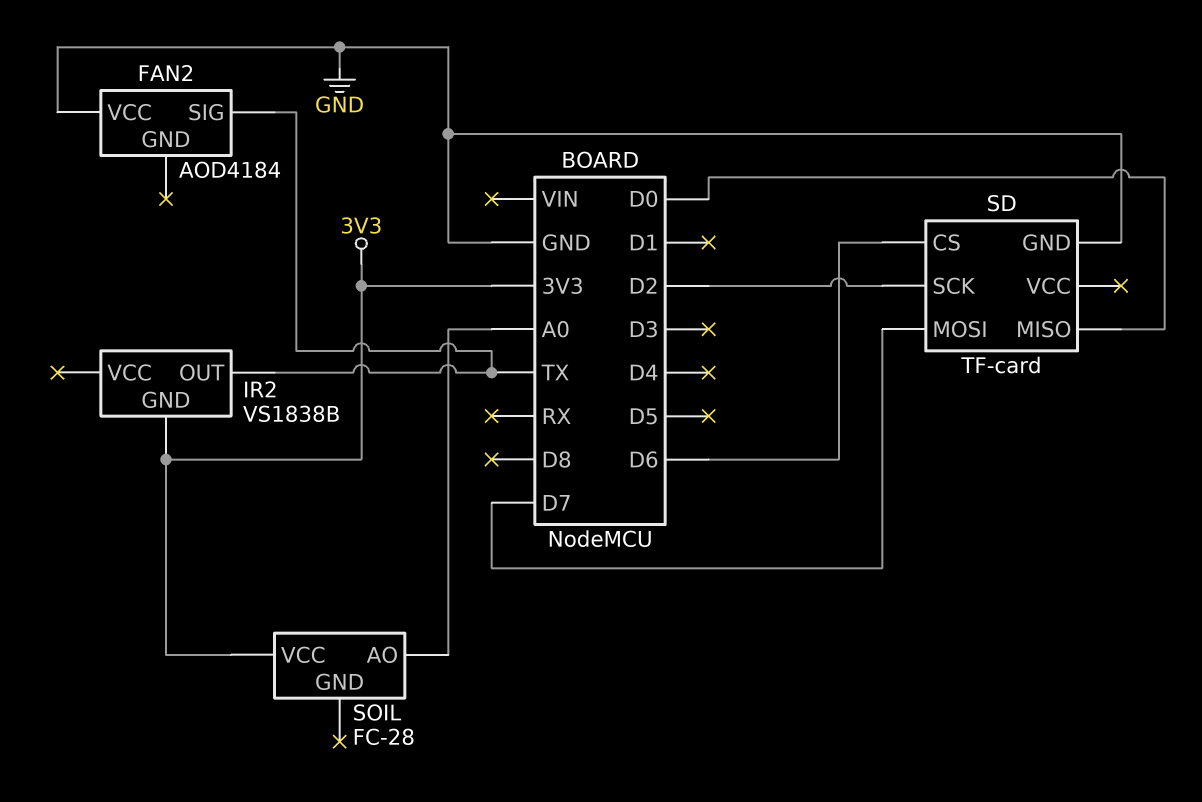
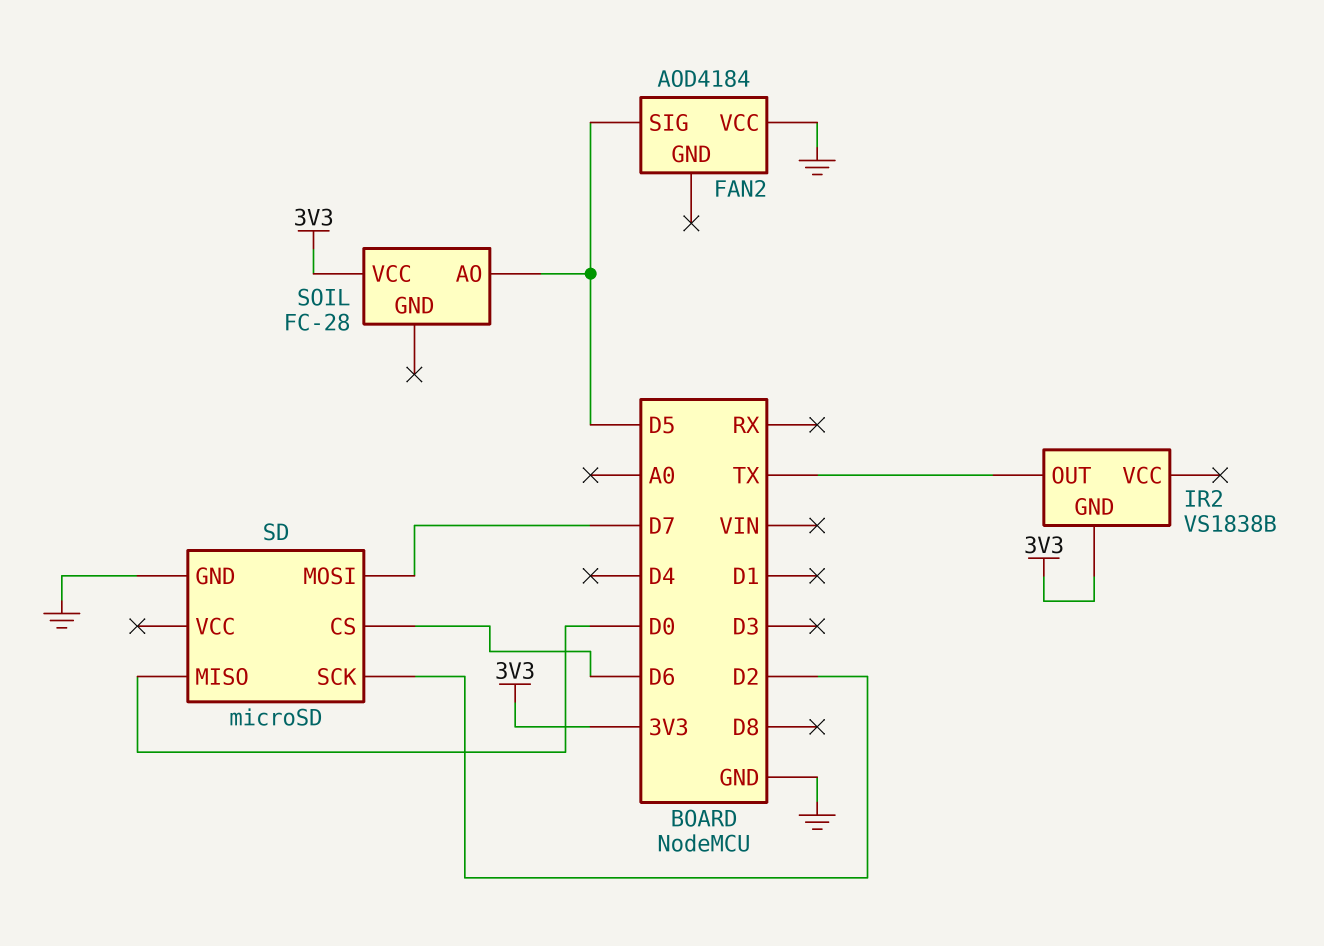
FAN2 pin SIG: TX -> D5
SD: TF-card -> microSD
SOIL pin AO: A0 -> D5

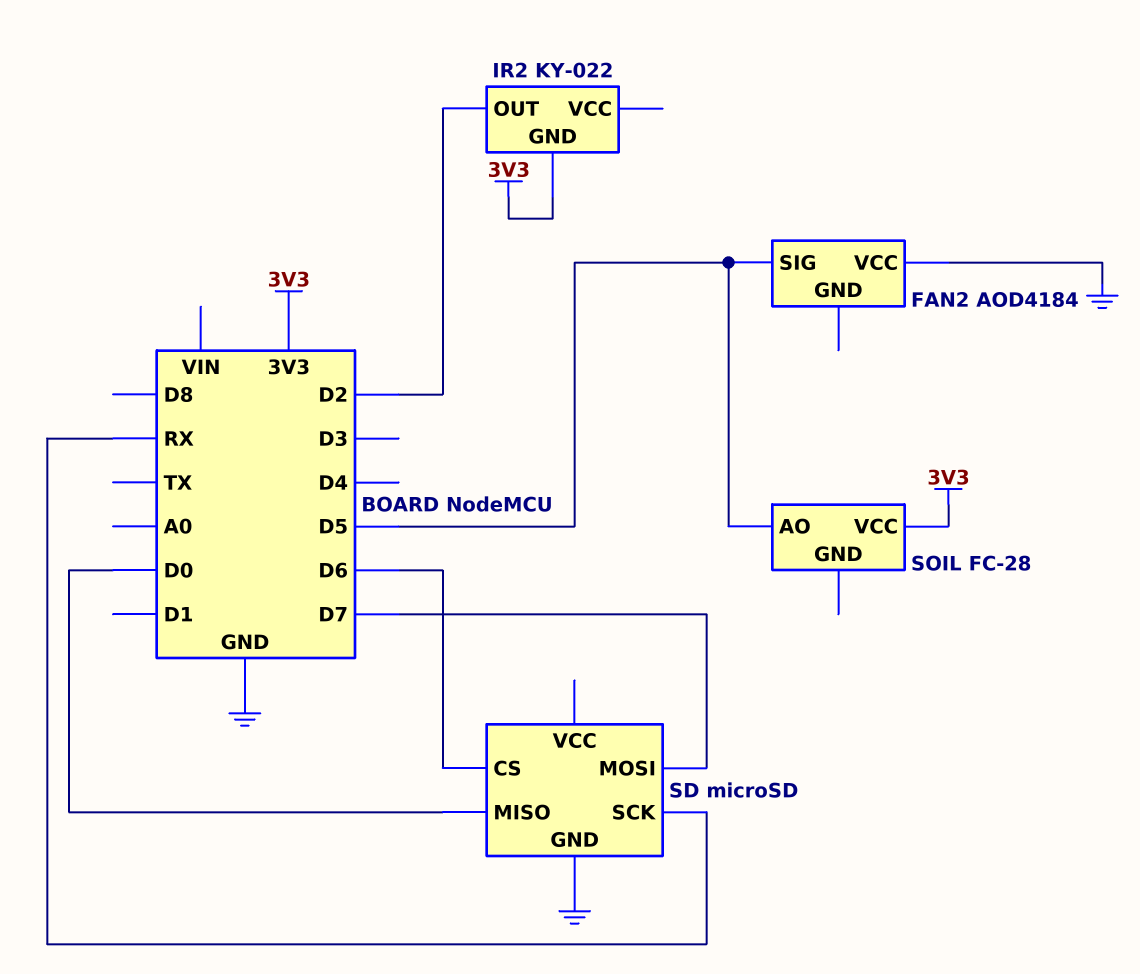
IR2: VS1838B -> KY-022
IR2 pin OUT: TX -> D2
SD pin SCK: D2 -> RX

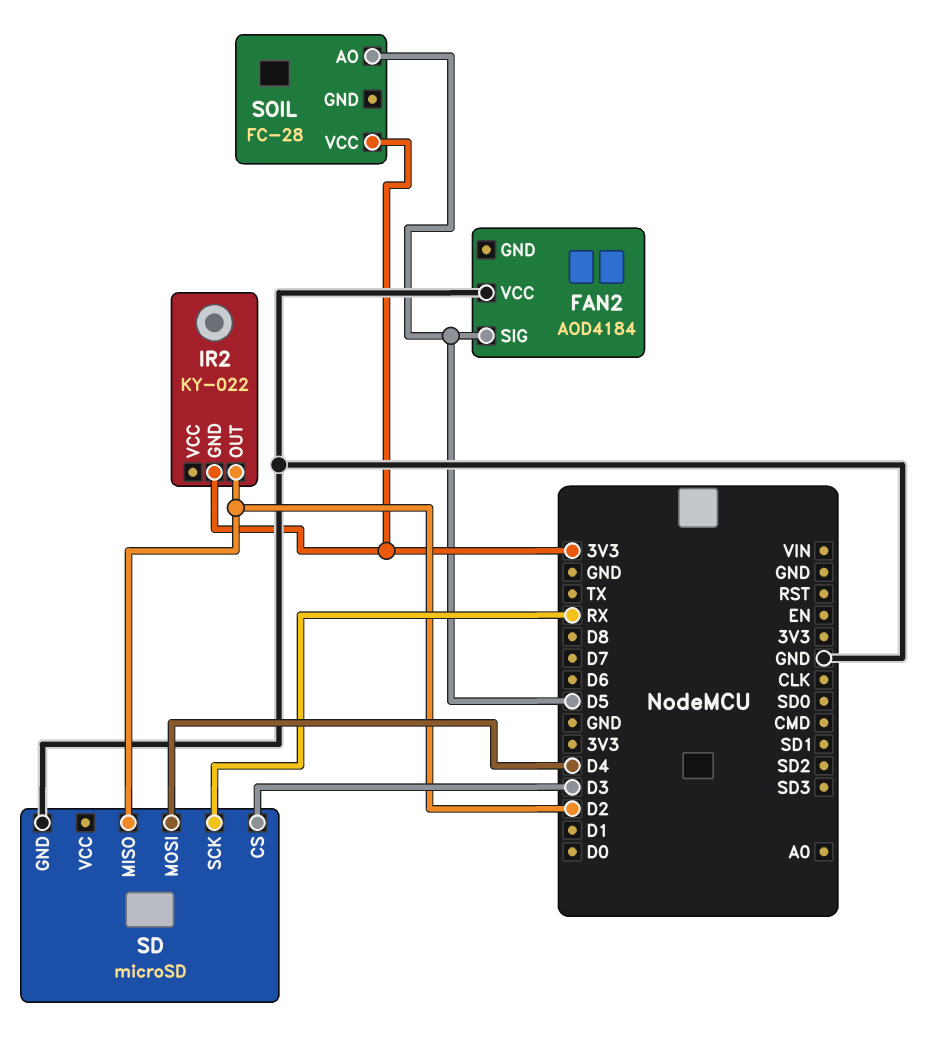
SD pin CS: D6 -> D3
SD pin MISO: D0 -> D2
SD pin MOSI: D7 -> D4

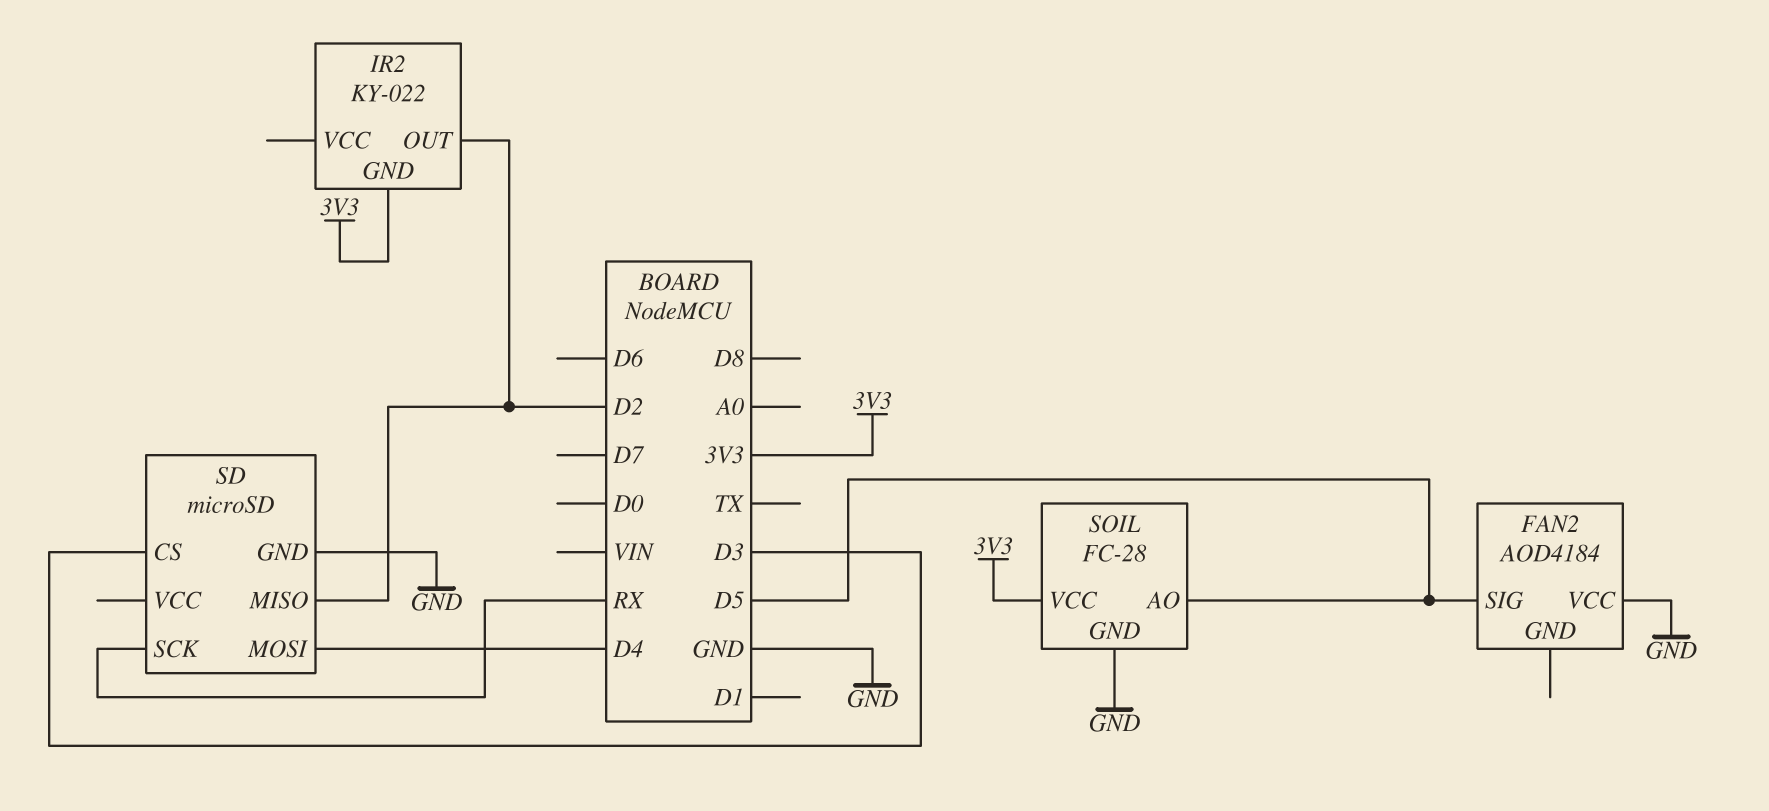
SOIL pin GND: none -> GND

